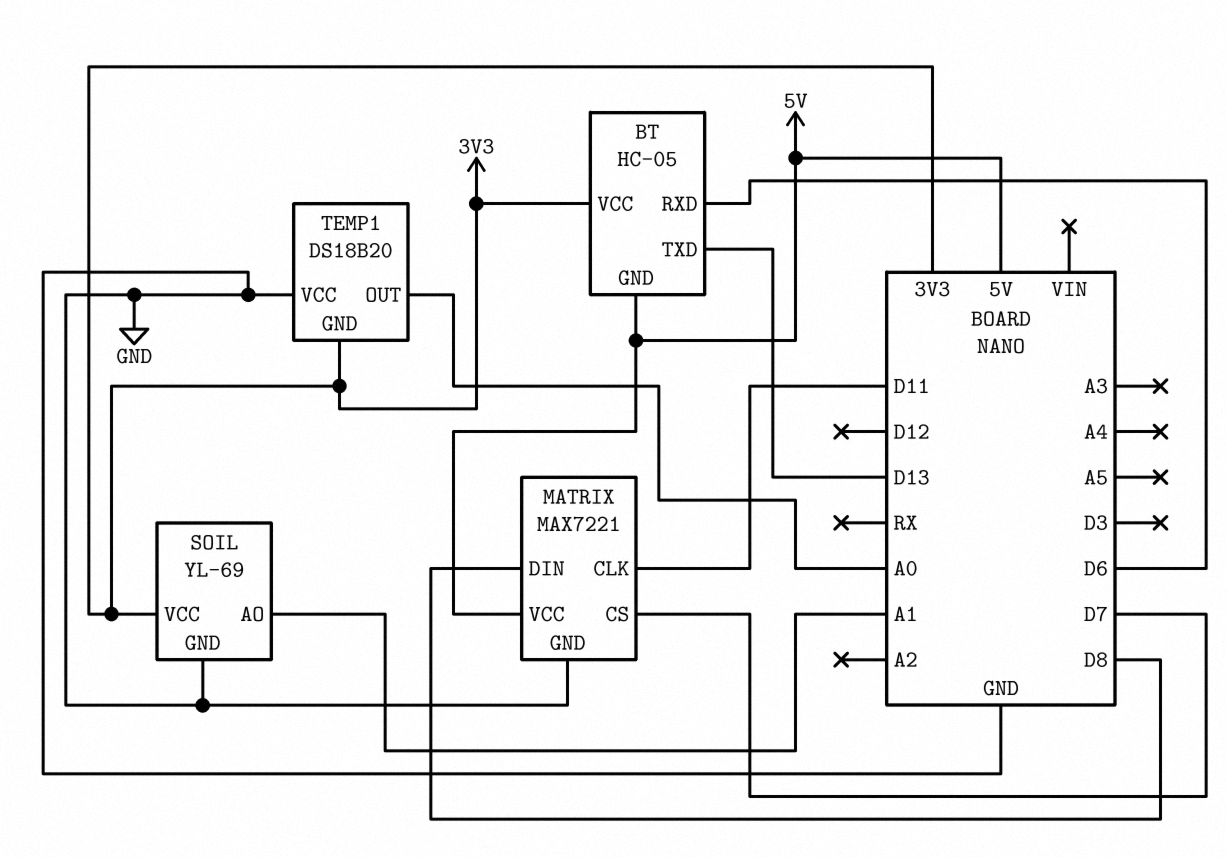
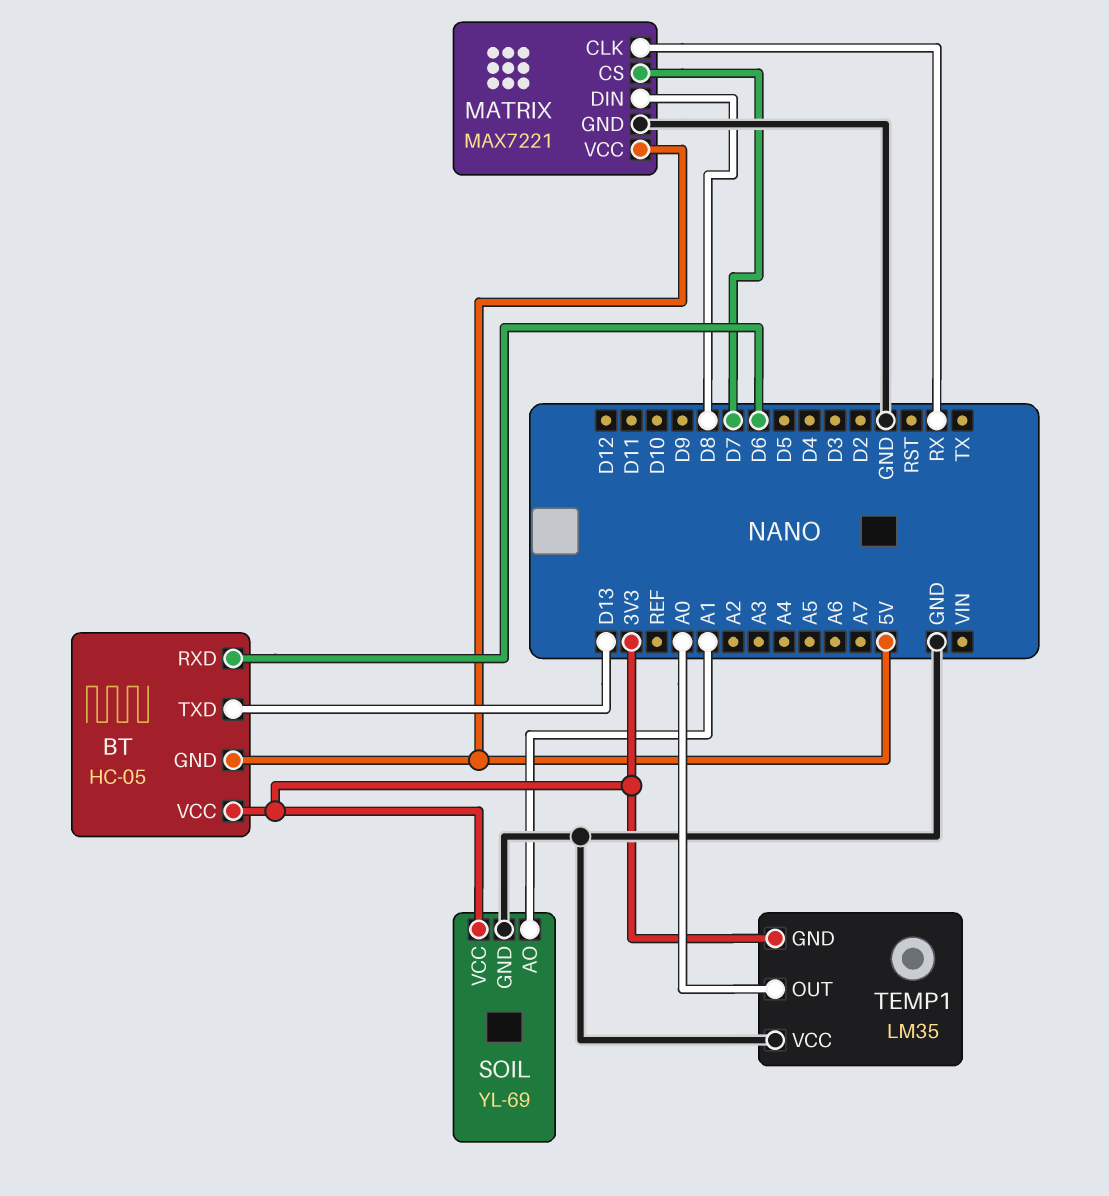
MATRIX pin CLK: D11 -> RX
TEMP1: DS18B20 -> LM35

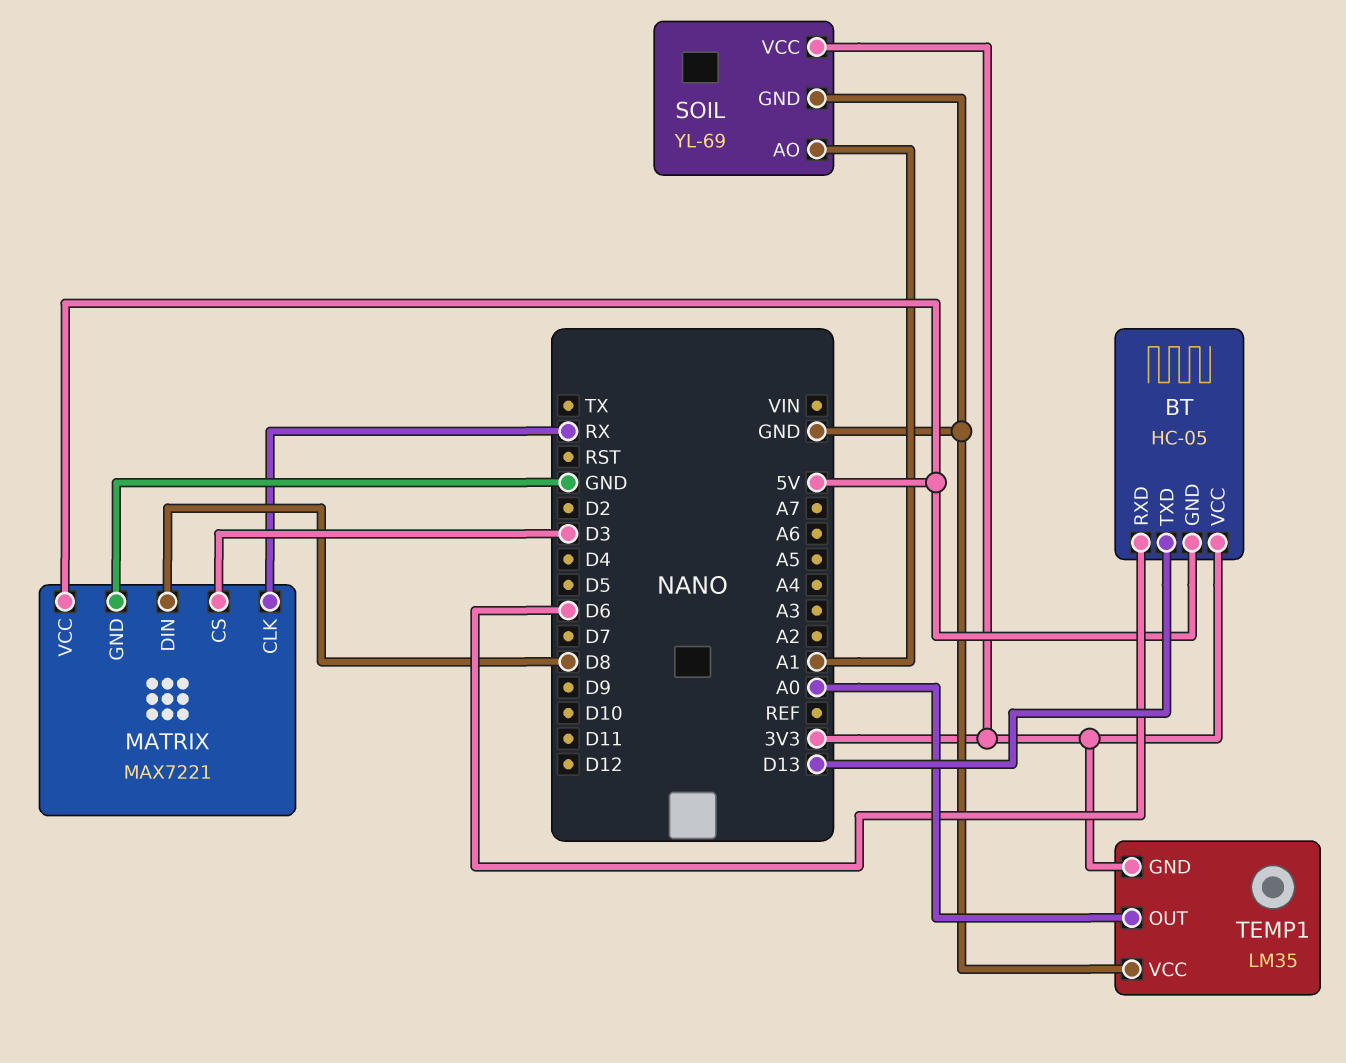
MATRIX pin CS: D7 -> D3

